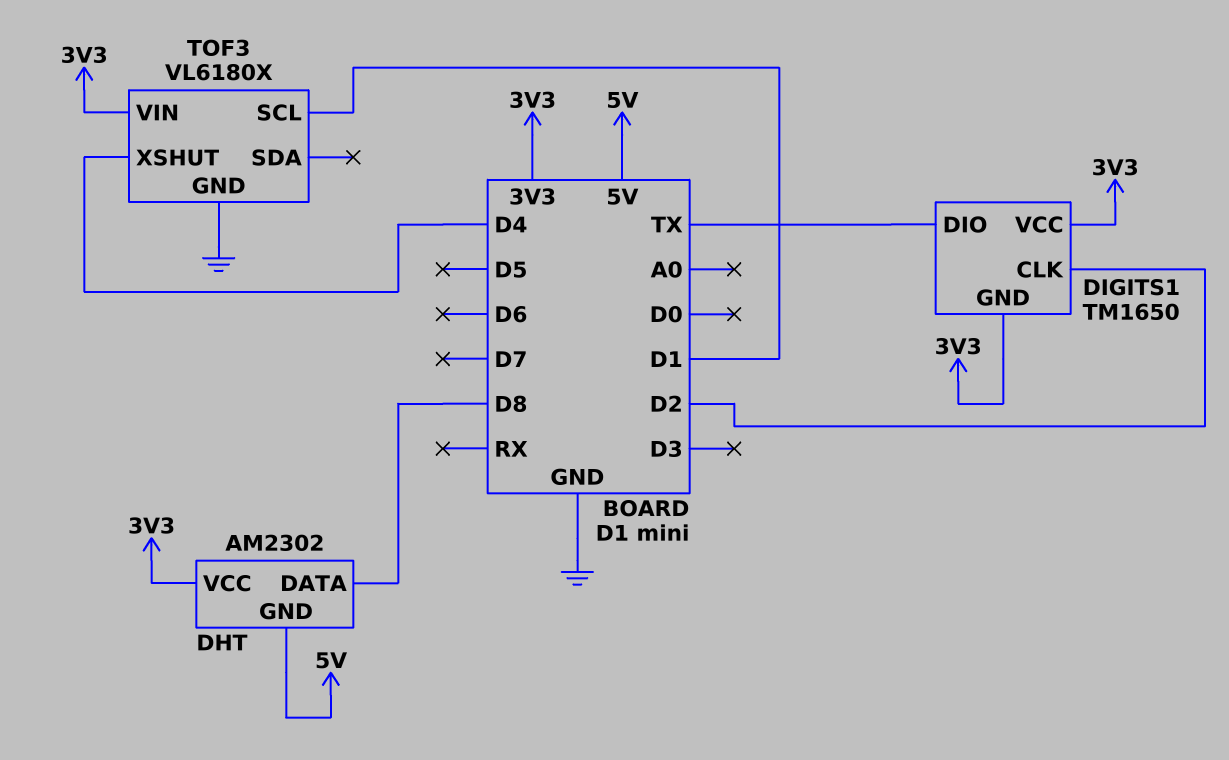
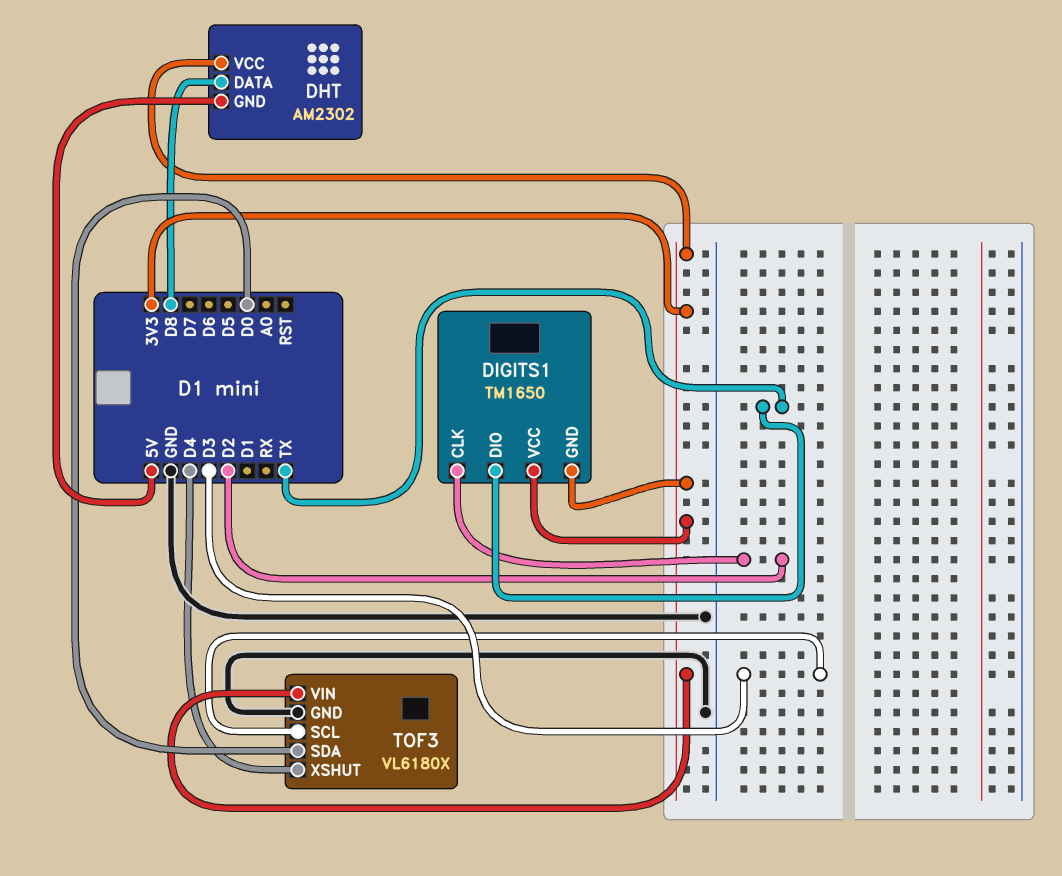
TOF3 pin SCL: D1 -> D3
TOF3 pin SDA: none -> D0

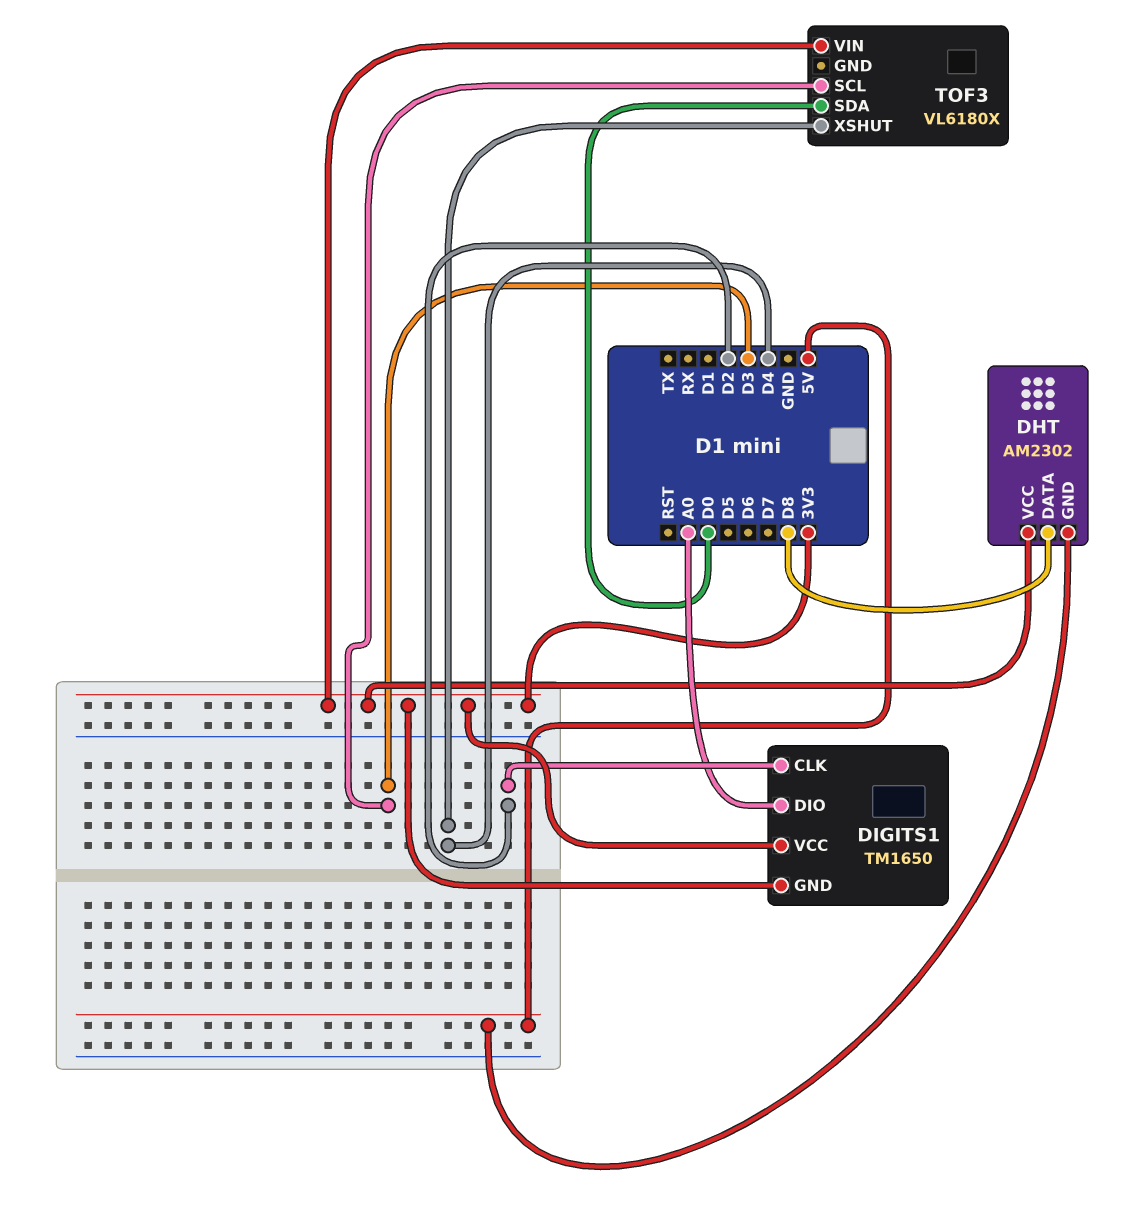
DIGITS1 pin DIO: TX -> A0
TOF3 pin GND: GND -> none

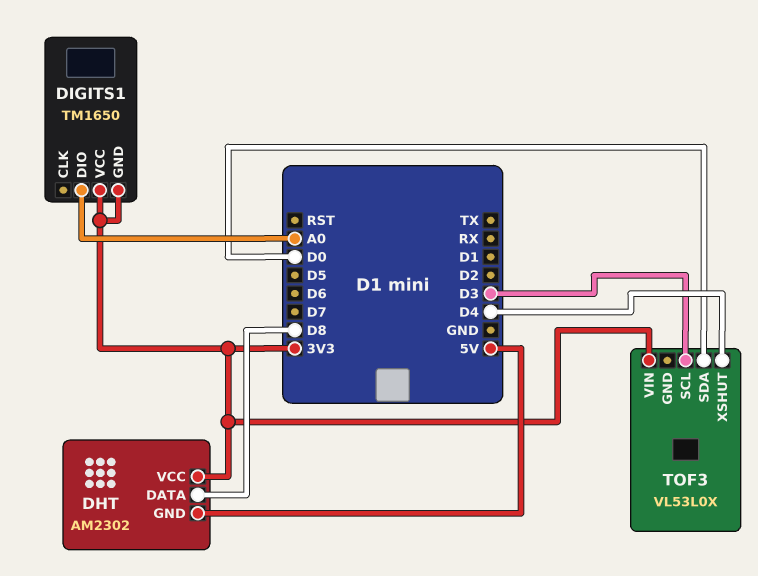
DIGITS1 pin CLK: D2 -> none
TOF3: VL6180X -> VL53L0X

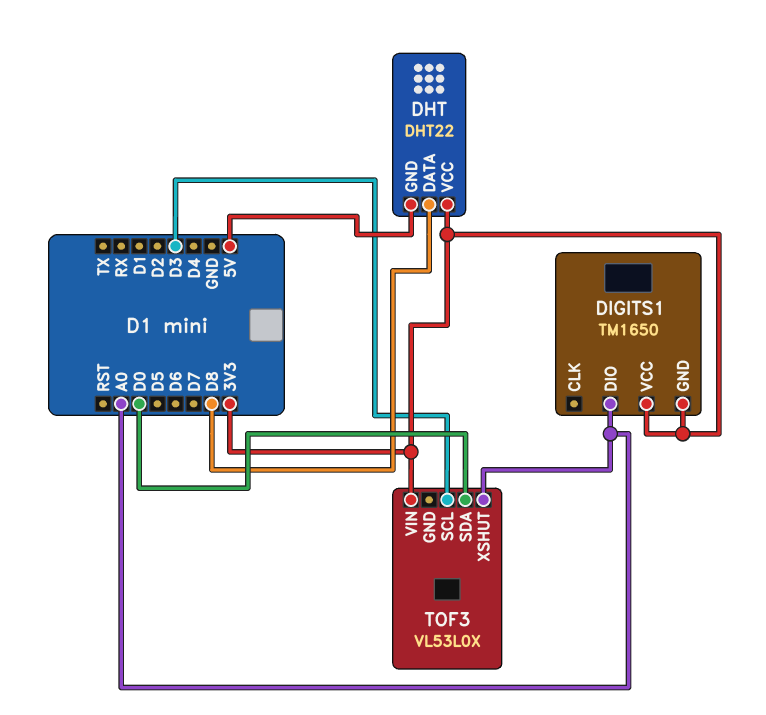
DHT: AM2302 -> DHT22
TOF3 pin XSHUT: D4 -> A0

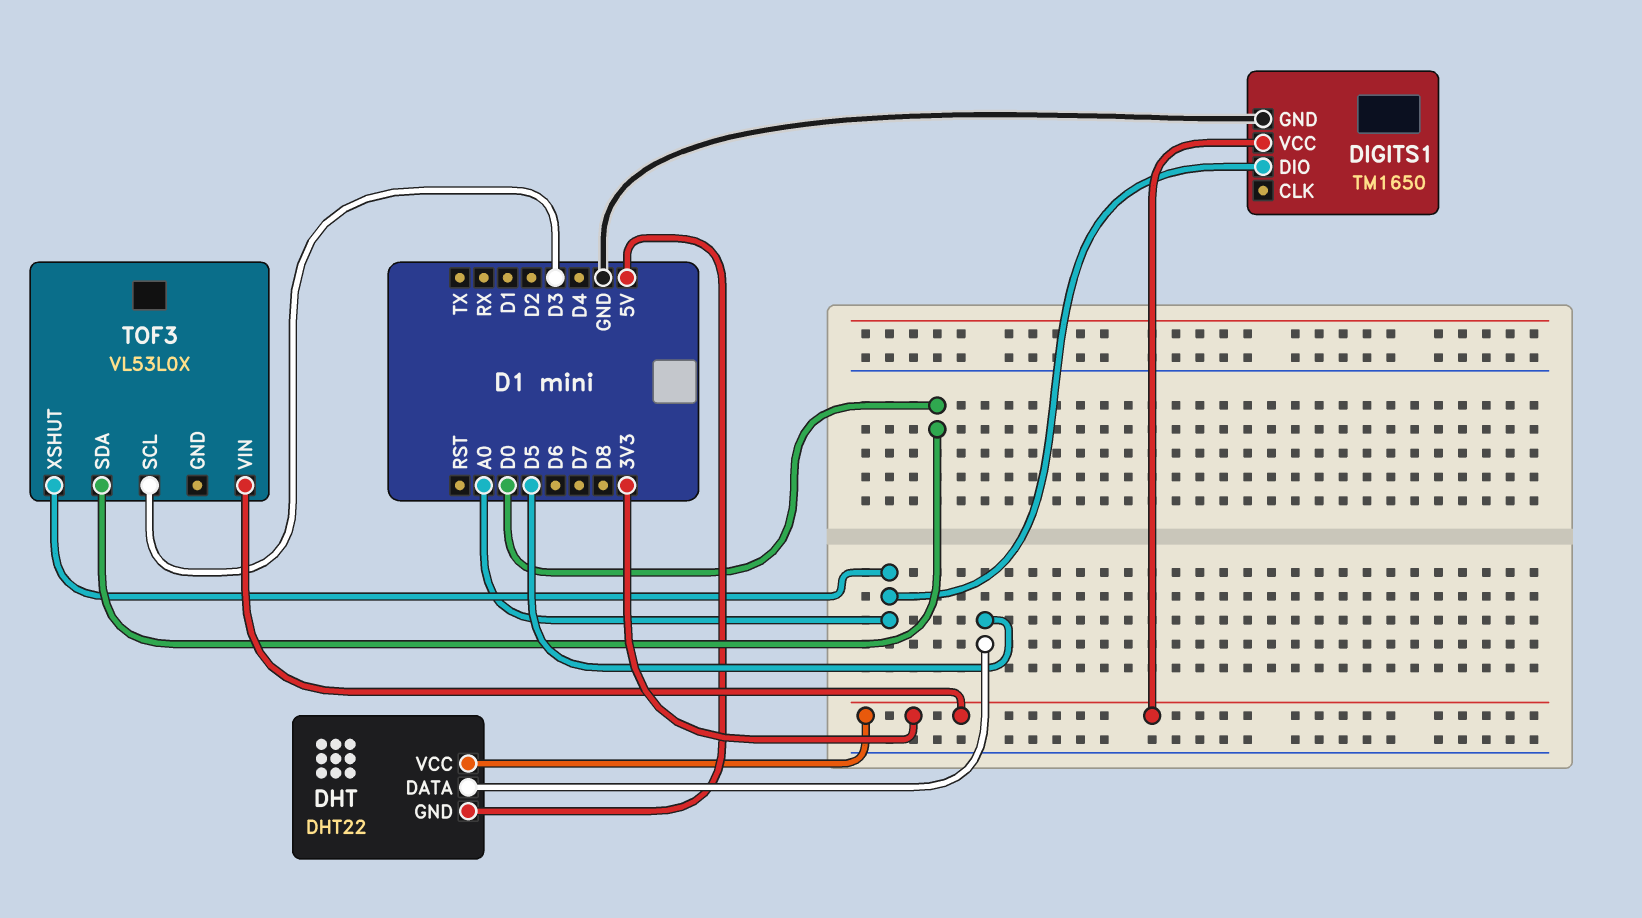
DHT pin DATA: D8 -> D5
DIGITS1 pin GND: 3V3 -> GND

